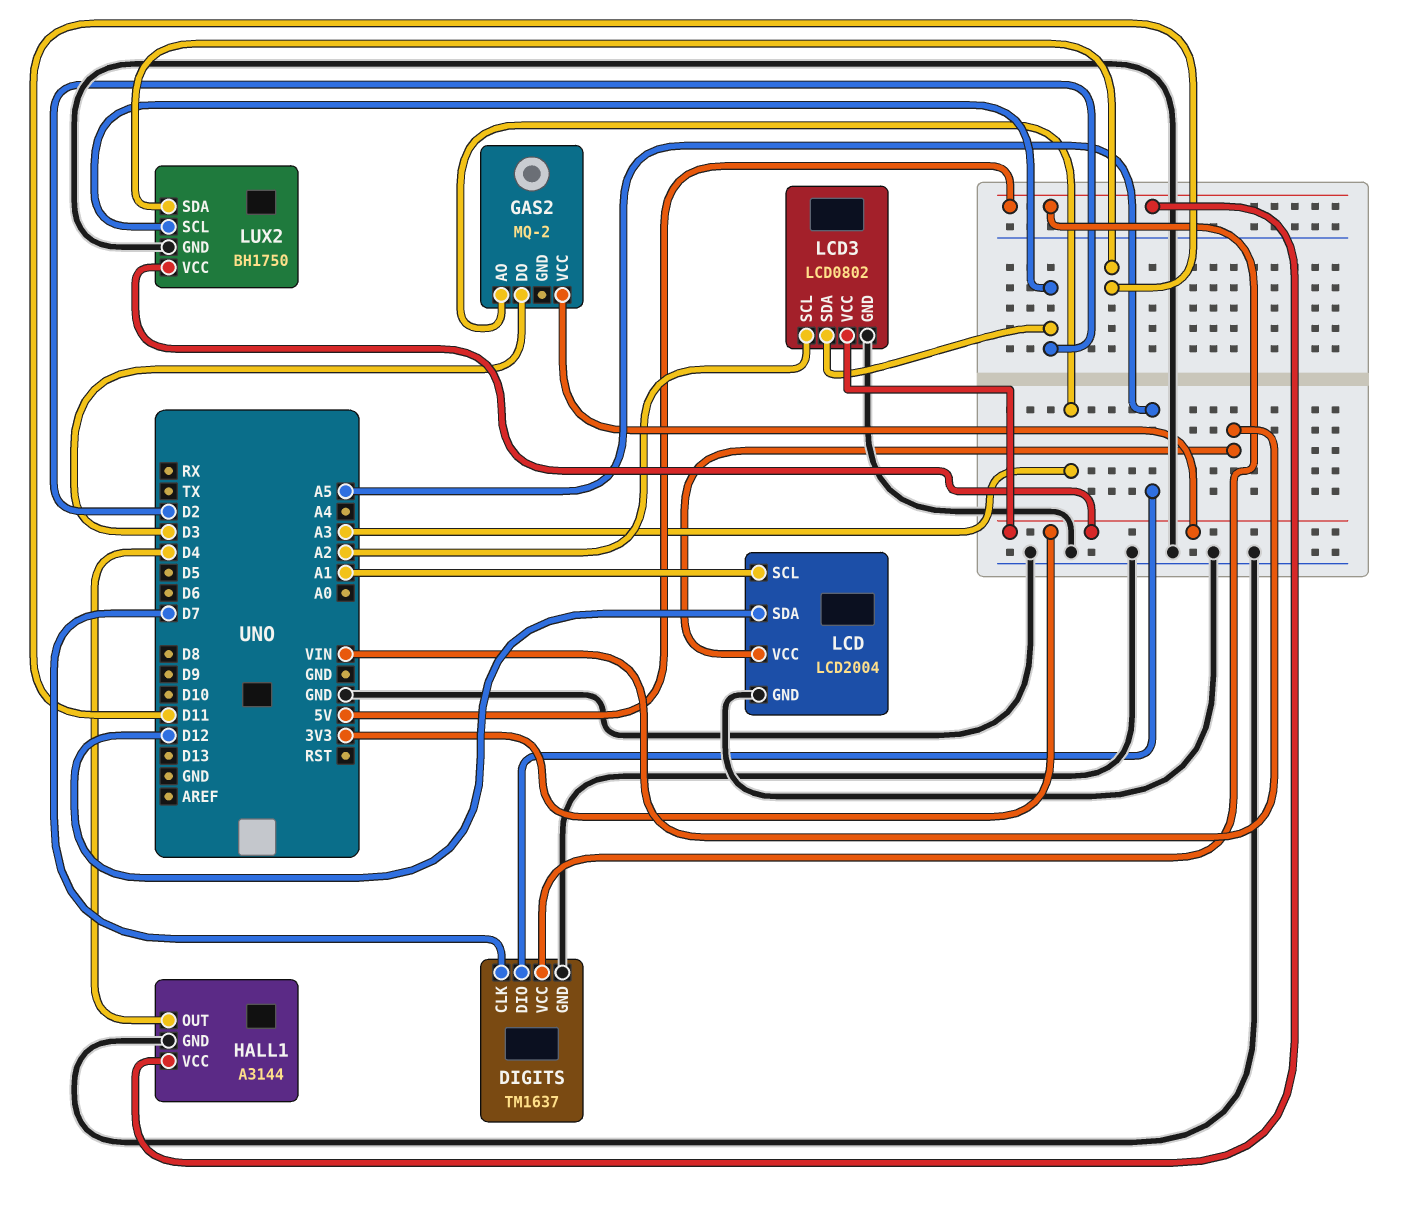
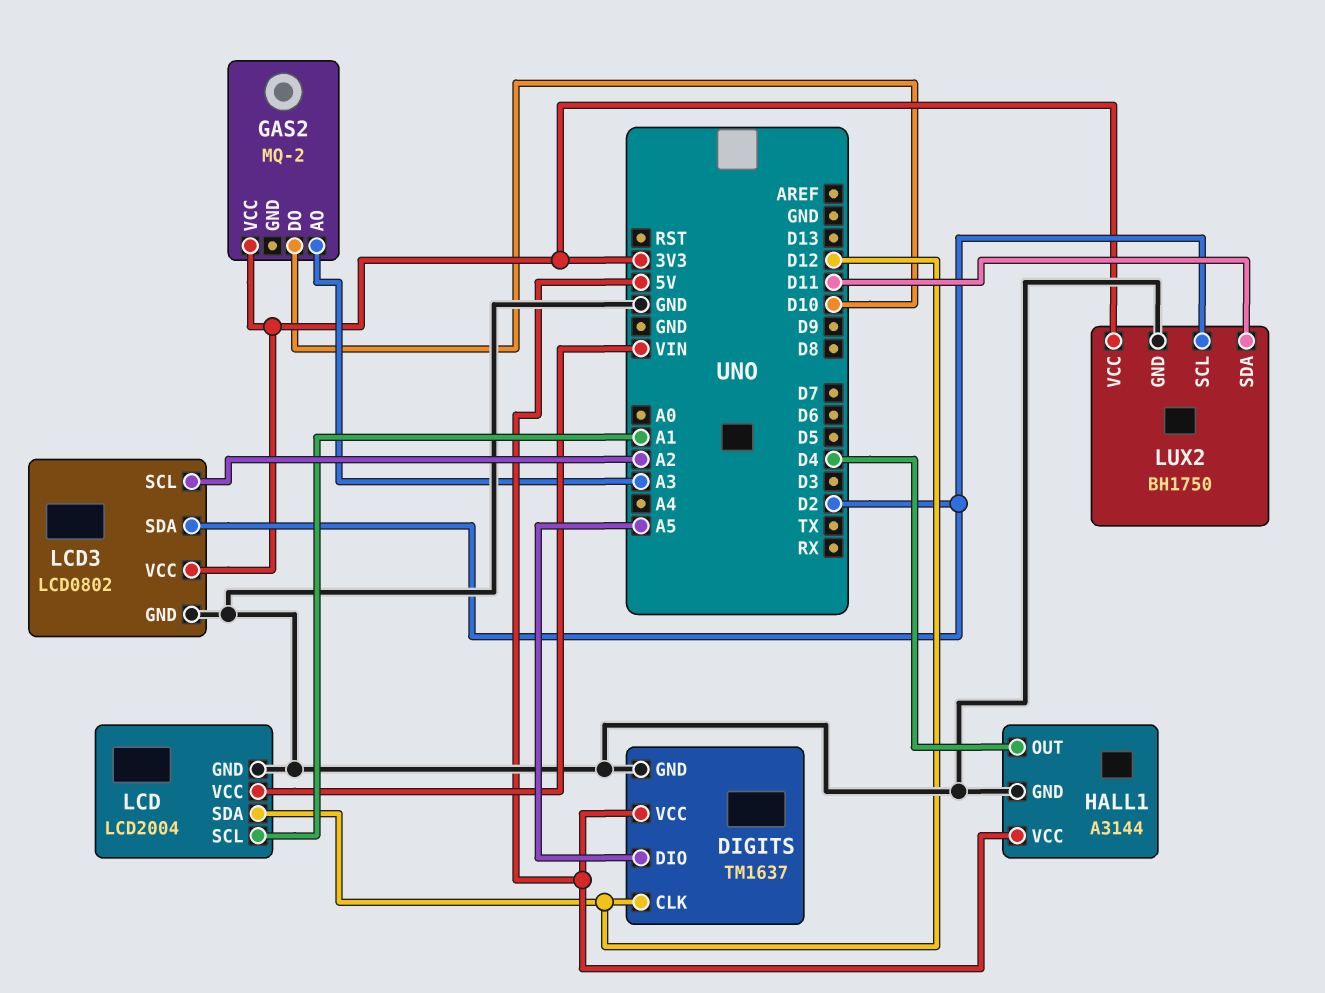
DIGITS pin CLK: D7 -> D12
GAS2 pin DO: D3 -> D10

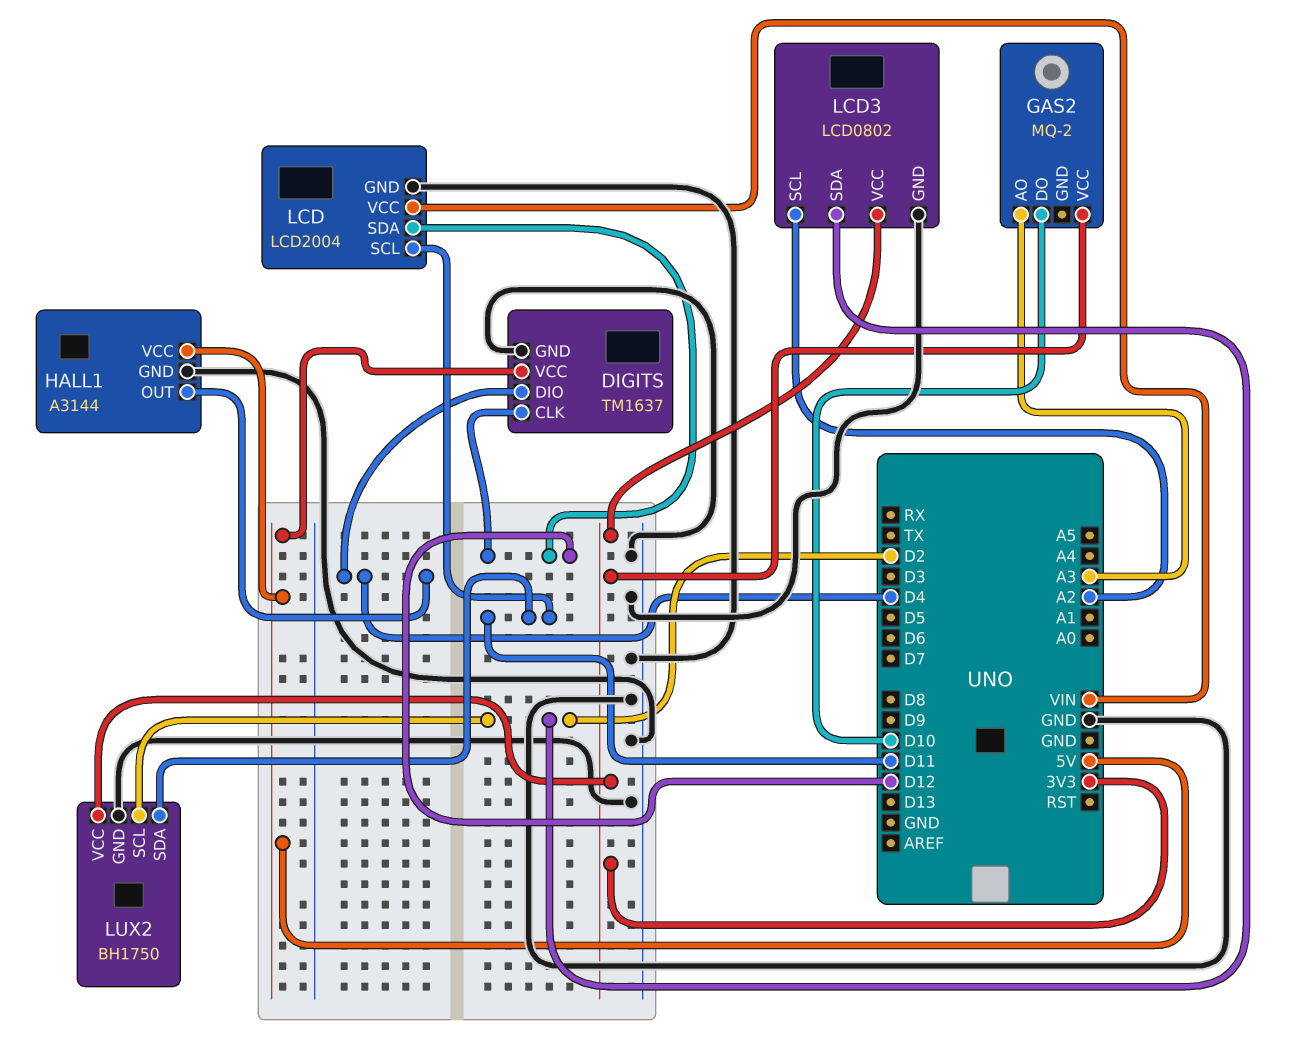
DIGITS pin DIO: A5 -> D4
LCD pin SCL: A1 -> D11

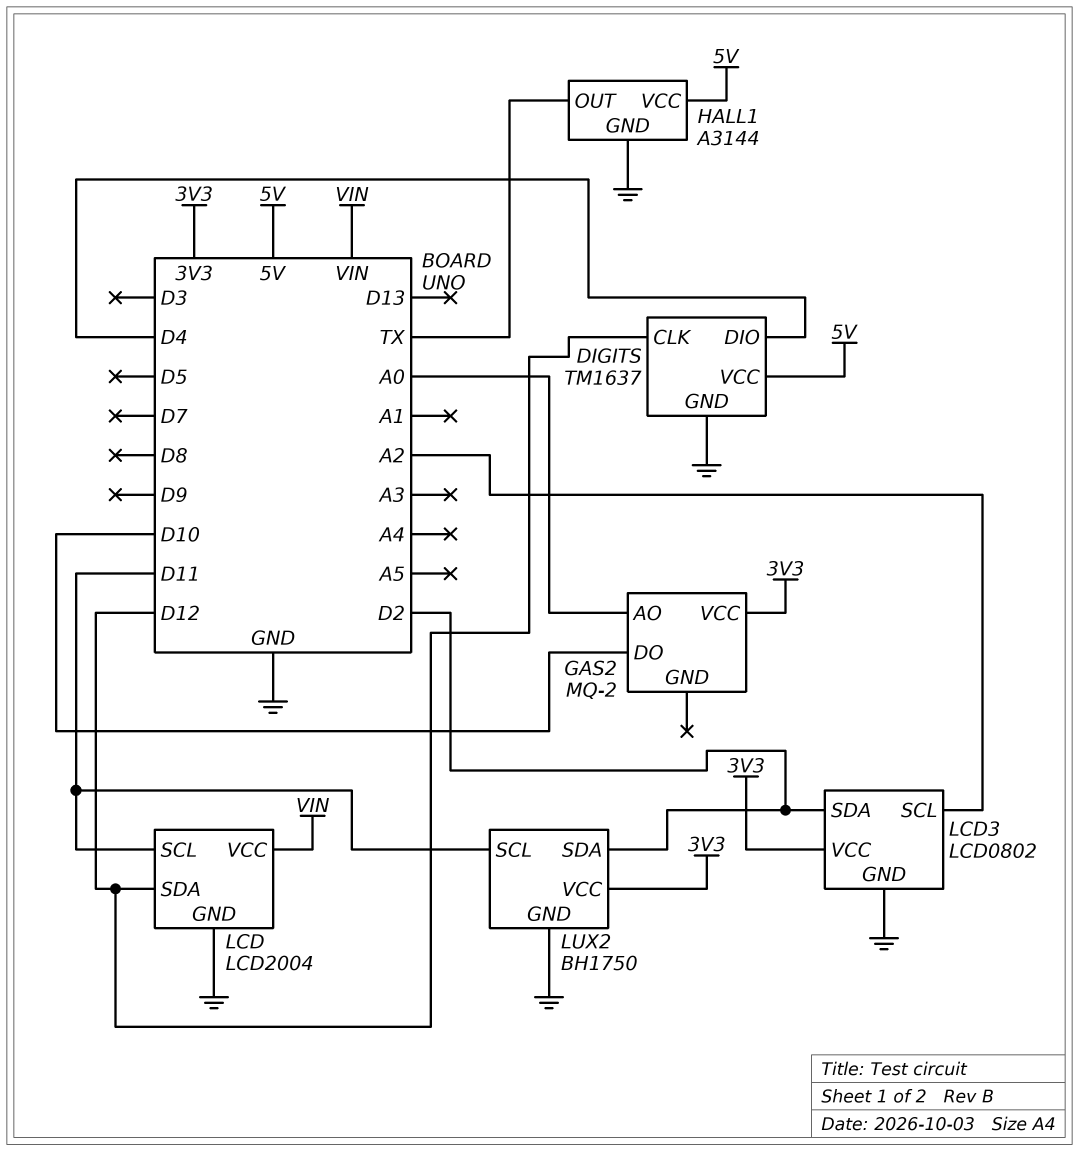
GAS2 pin AO: A3 -> A0
HALL1 pin OUT: D4 -> TX
LUX2 pin SCL: D2 -> D11
LUX2 pin SDA: D11 -> D2

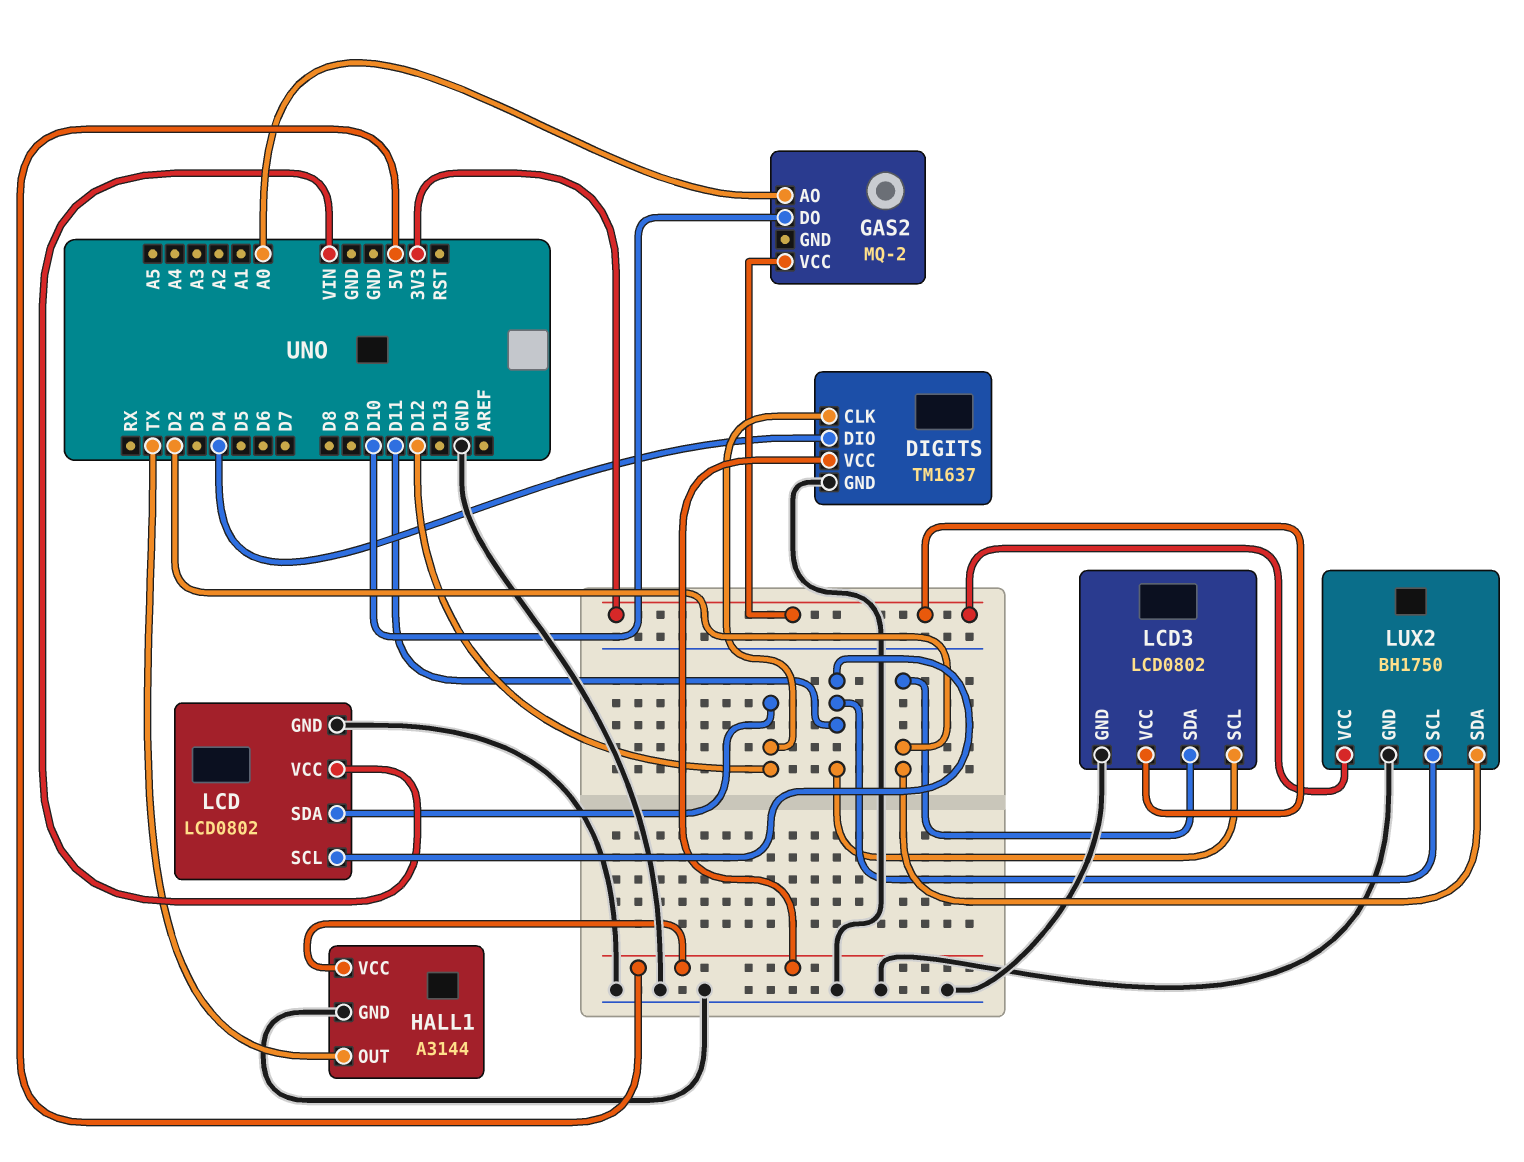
LCD: LCD2004 -> LCD0802
LCD3 pin SCL: A2 -> D11

